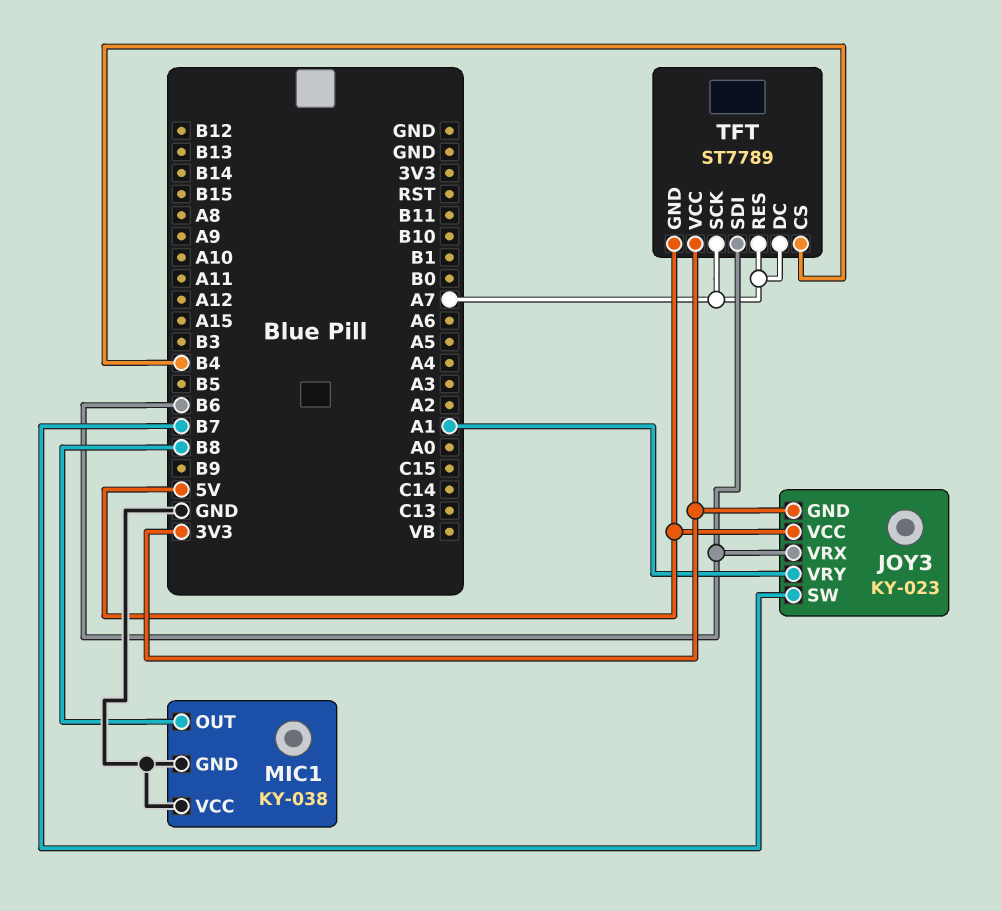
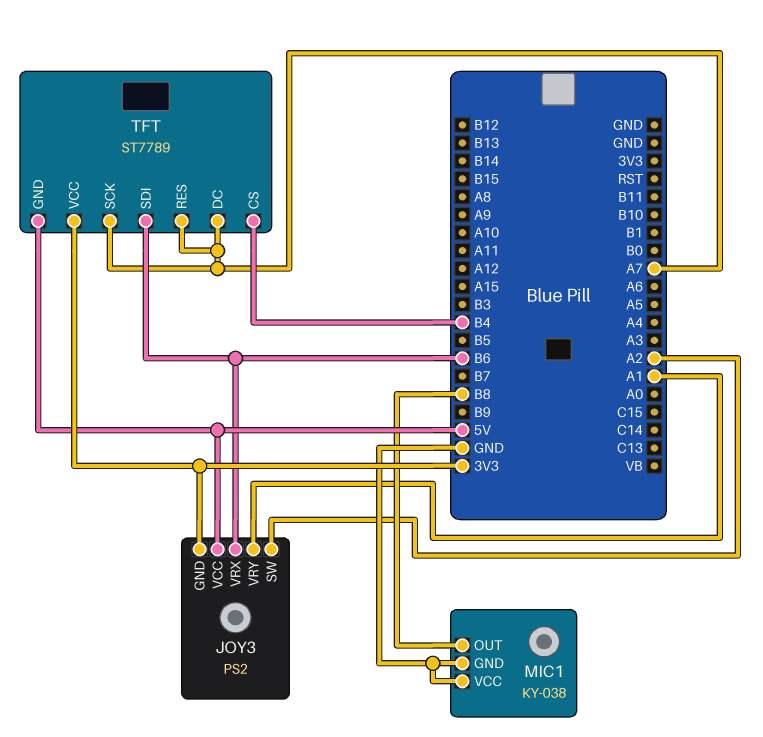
JOY3: KY-023 -> PS2
JOY3 pin SW: B7 -> A2

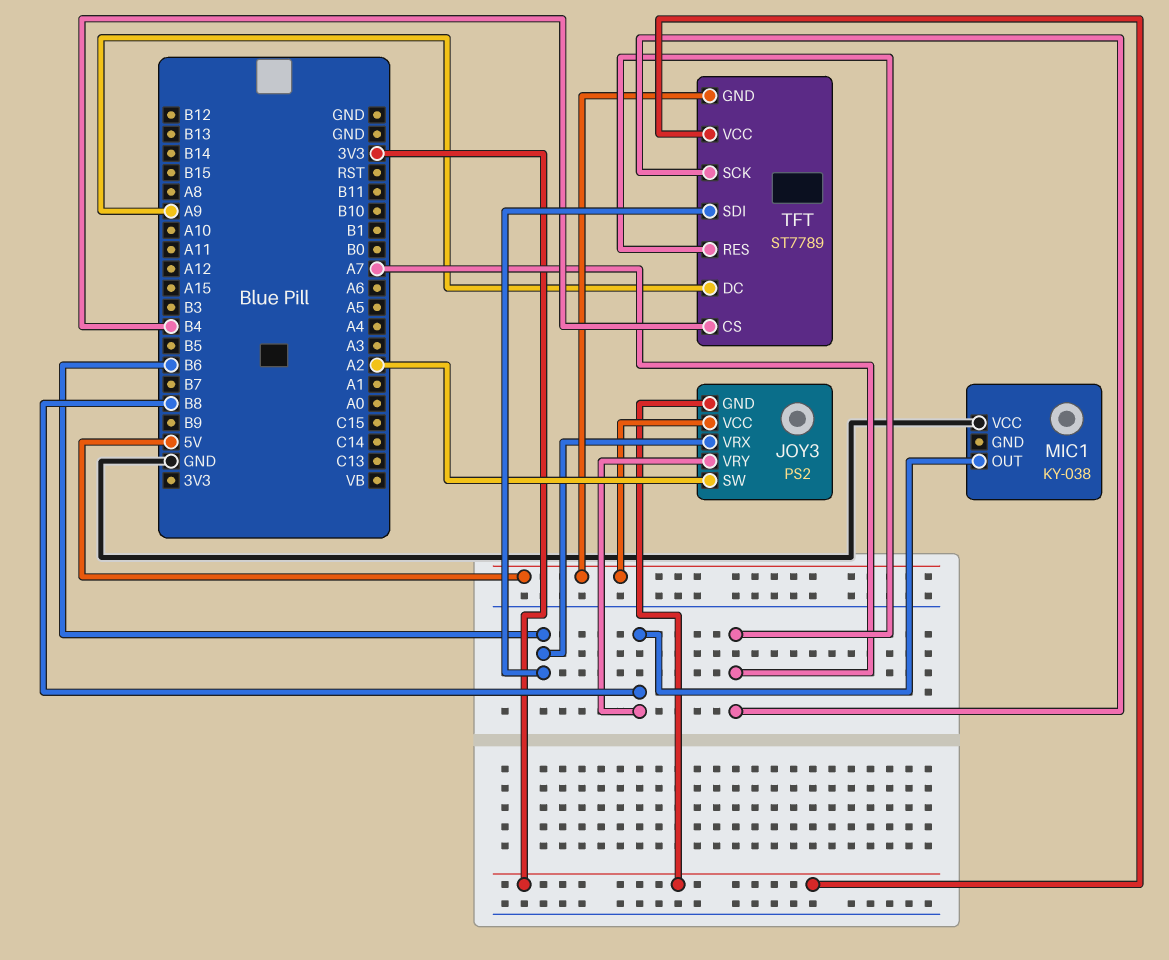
JOY3 pin VRY: A1 -> B8
MIC1 pin GND: GND -> none
TFT pin DC: A7 -> A9

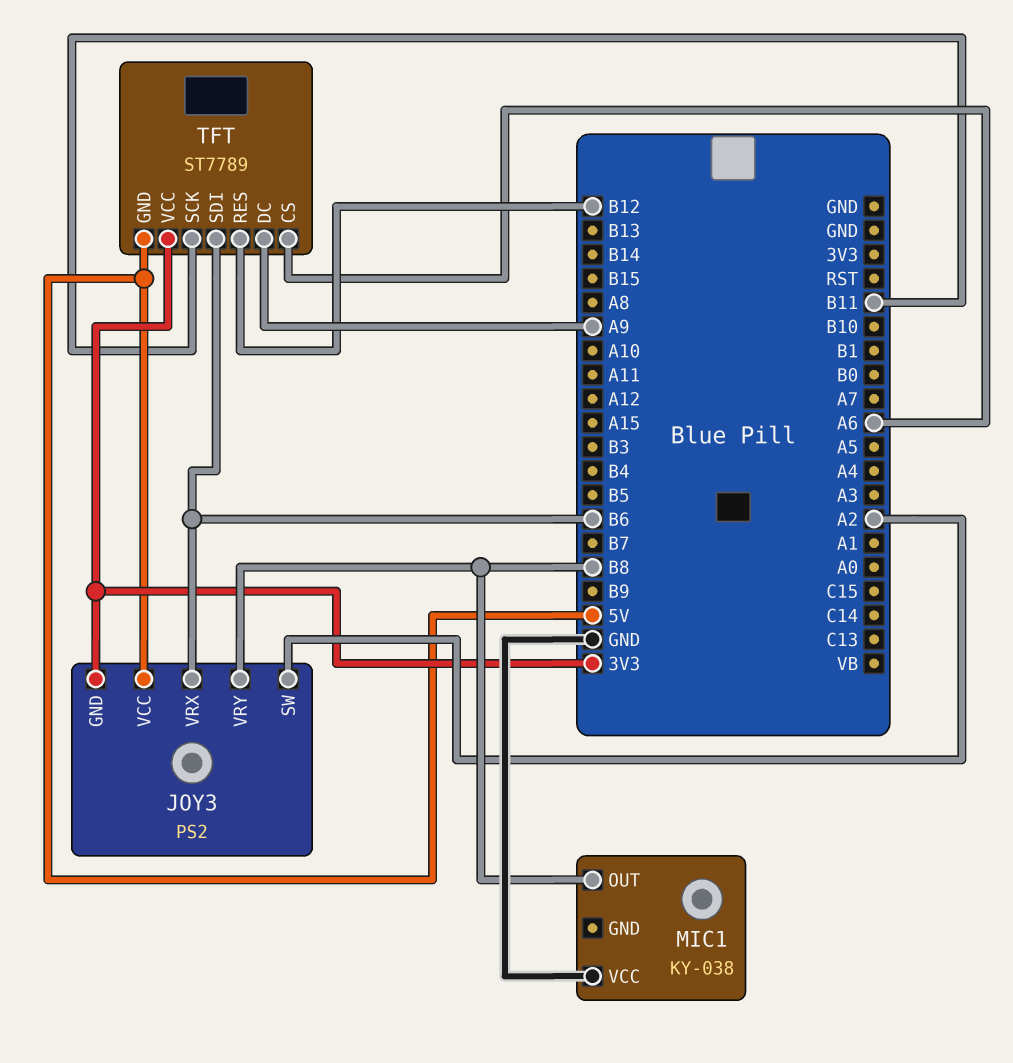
TFT pin CS: B4 -> A6
TFT pin RES: A7 -> B12
TFT pin SCK: A7 -> B11

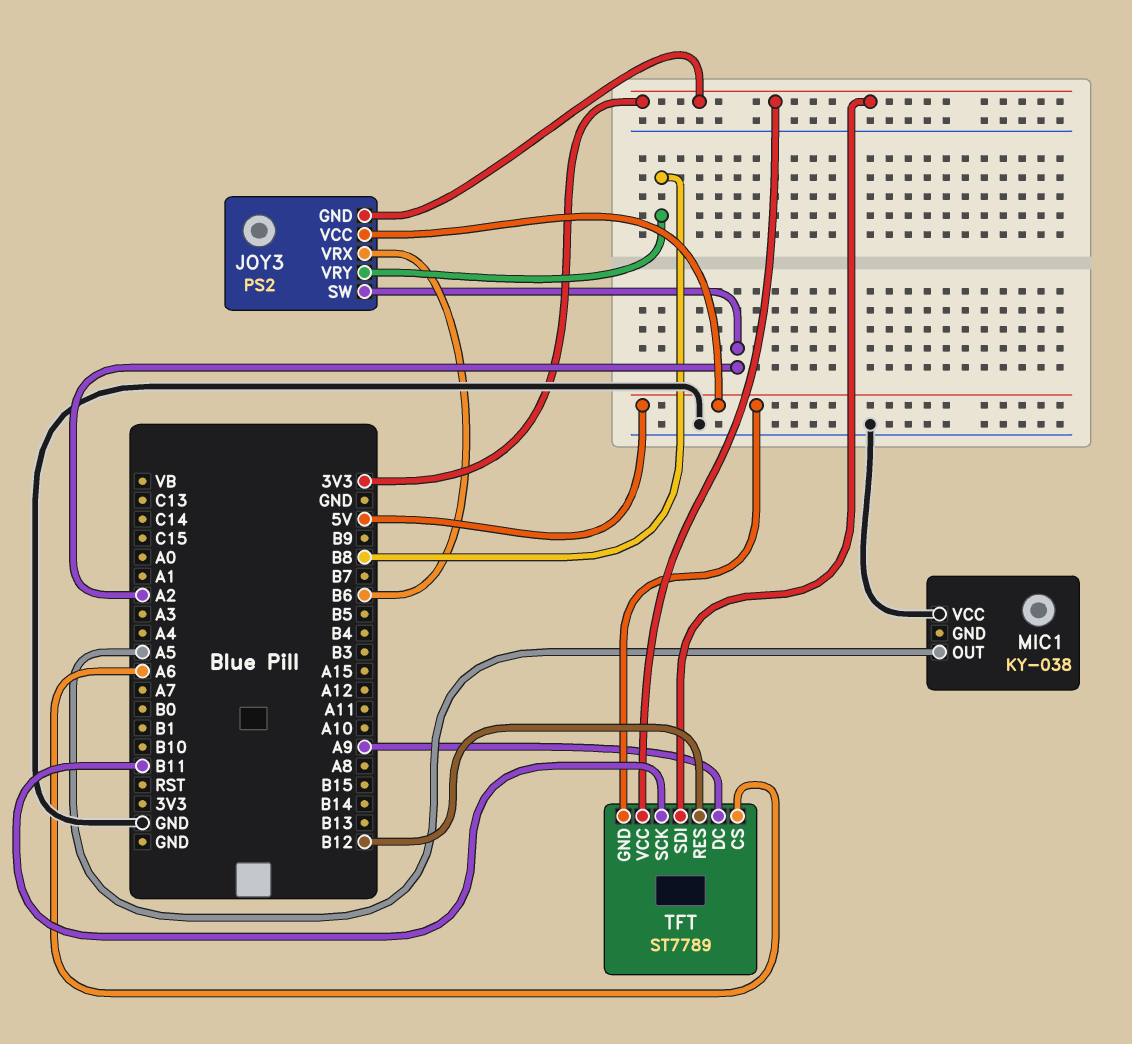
MIC1 pin OUT: B8 -> A5
TFT pin SDI: B6 -> 3V3

